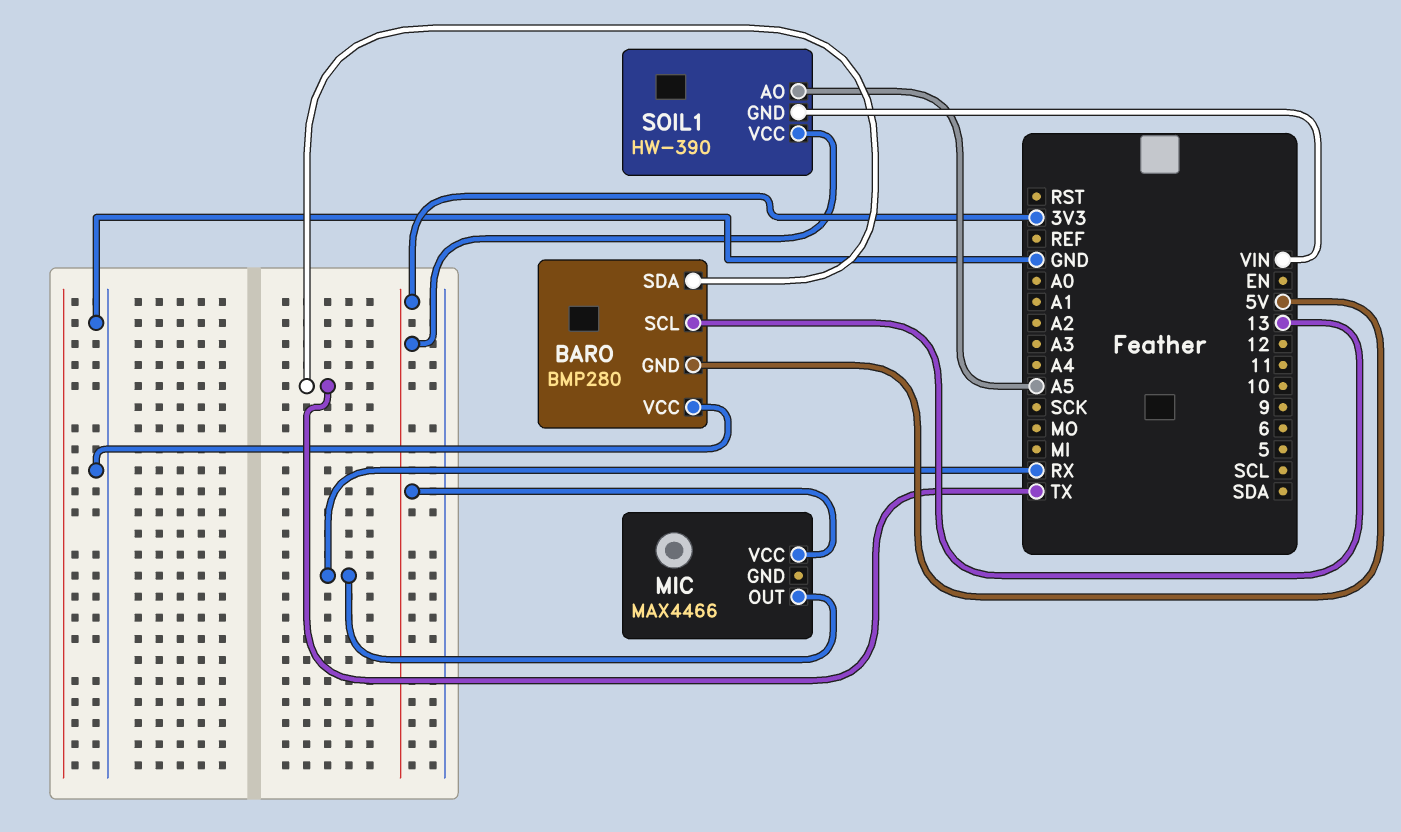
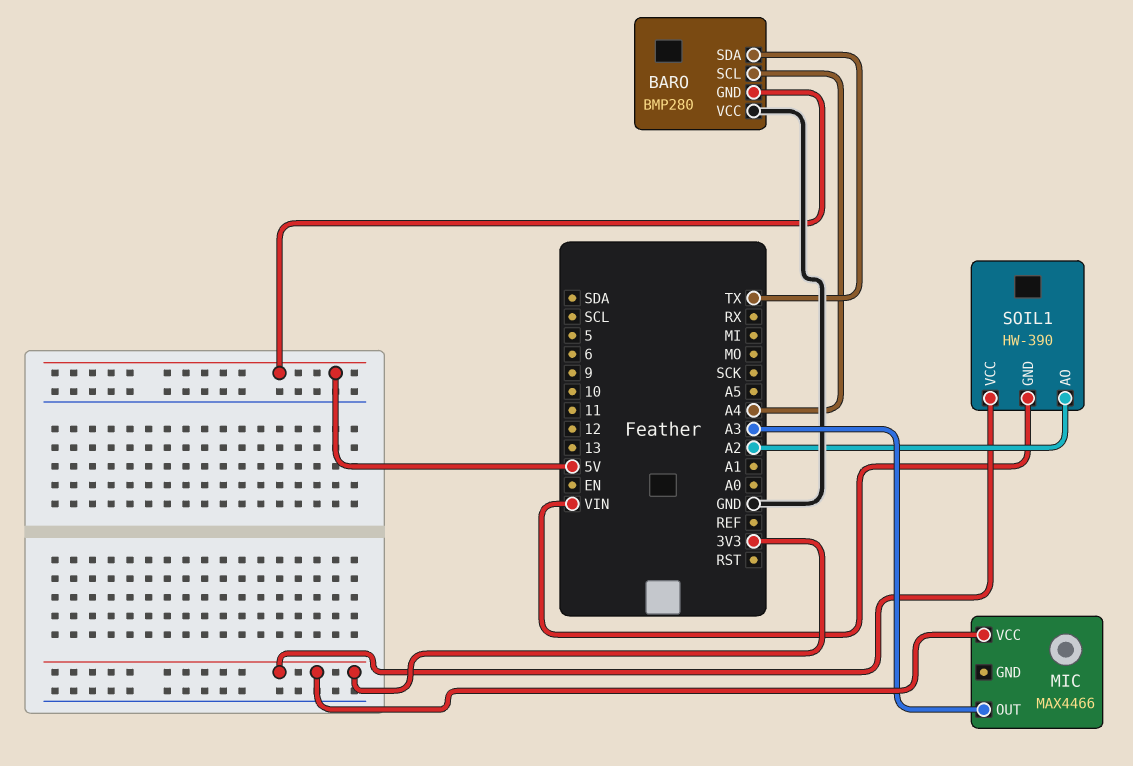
BARO pin SCL: 13 -> A4
MIC pin OUT: RX -> A3
SOIL1 pin AO: A5 -> A2

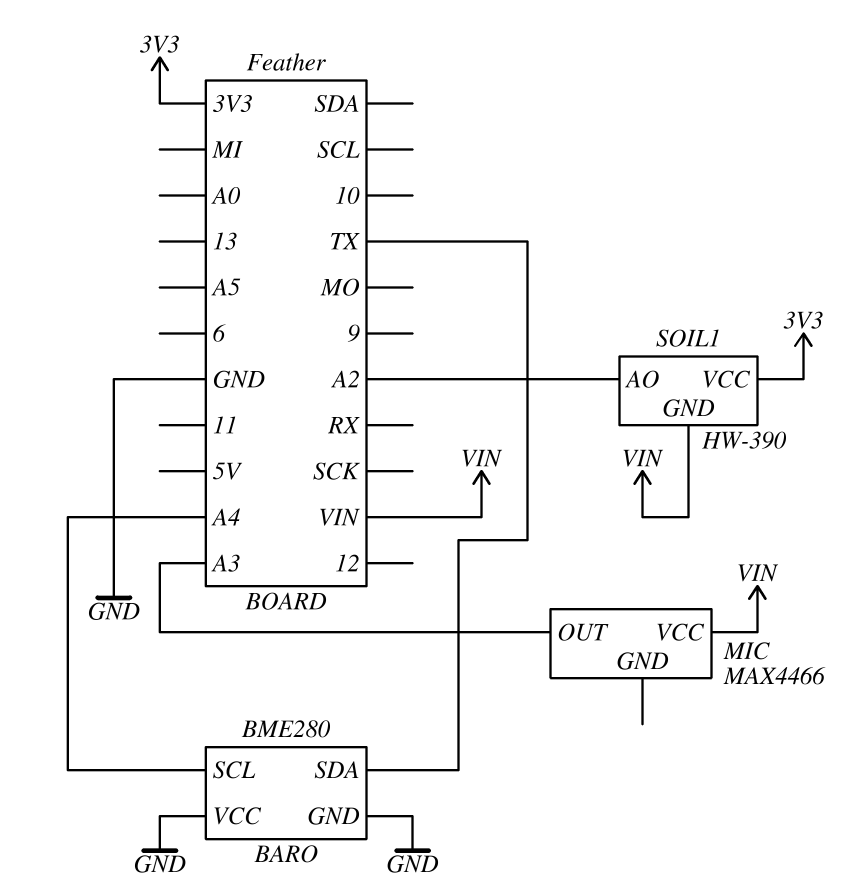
BARO: BMP280 -> BME280
BARO pin GND: 5V -> GND
MIC pin VCC: 3V3 -> VIN

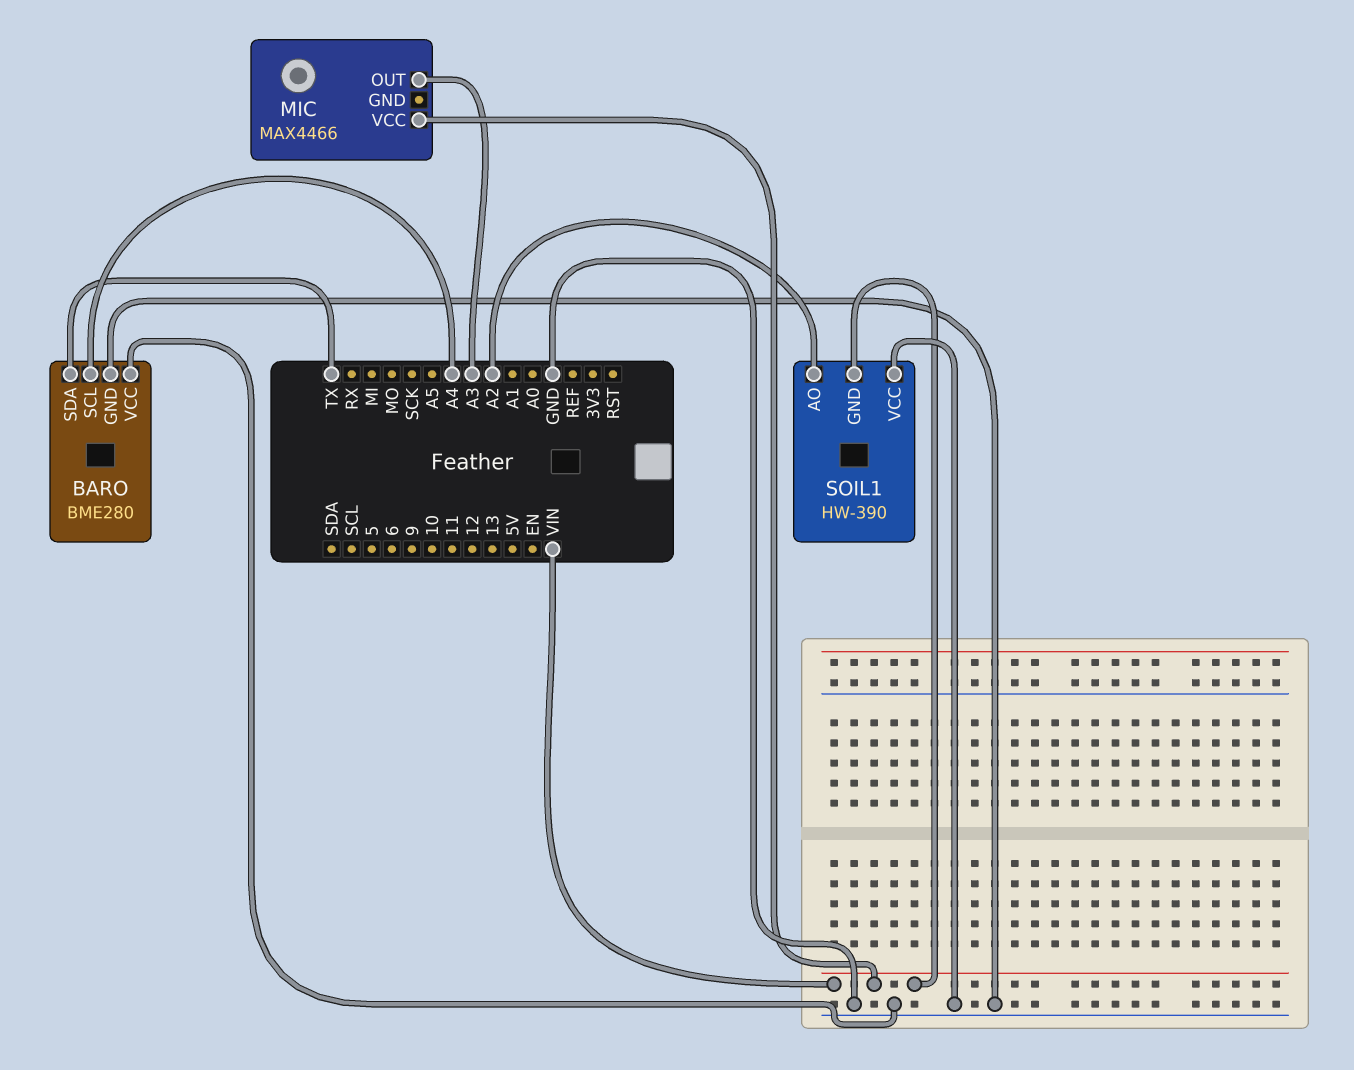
SOIL1 pin VCC: 3V3 -> GND

